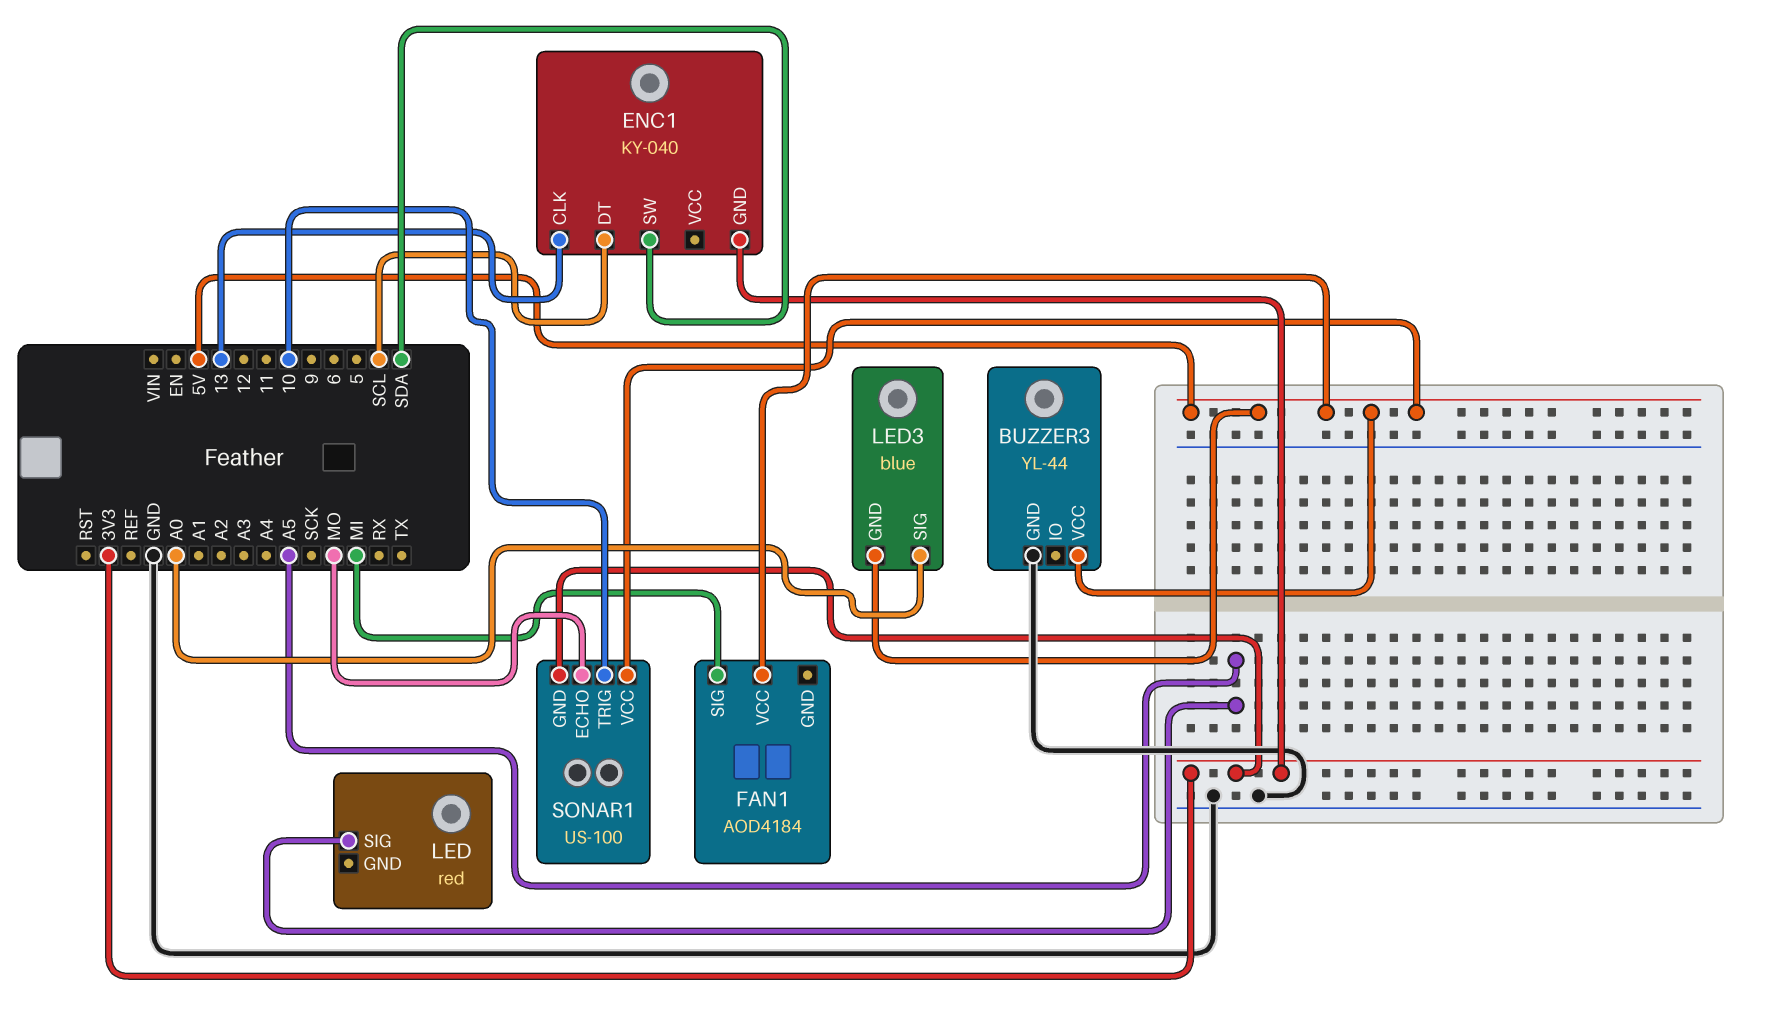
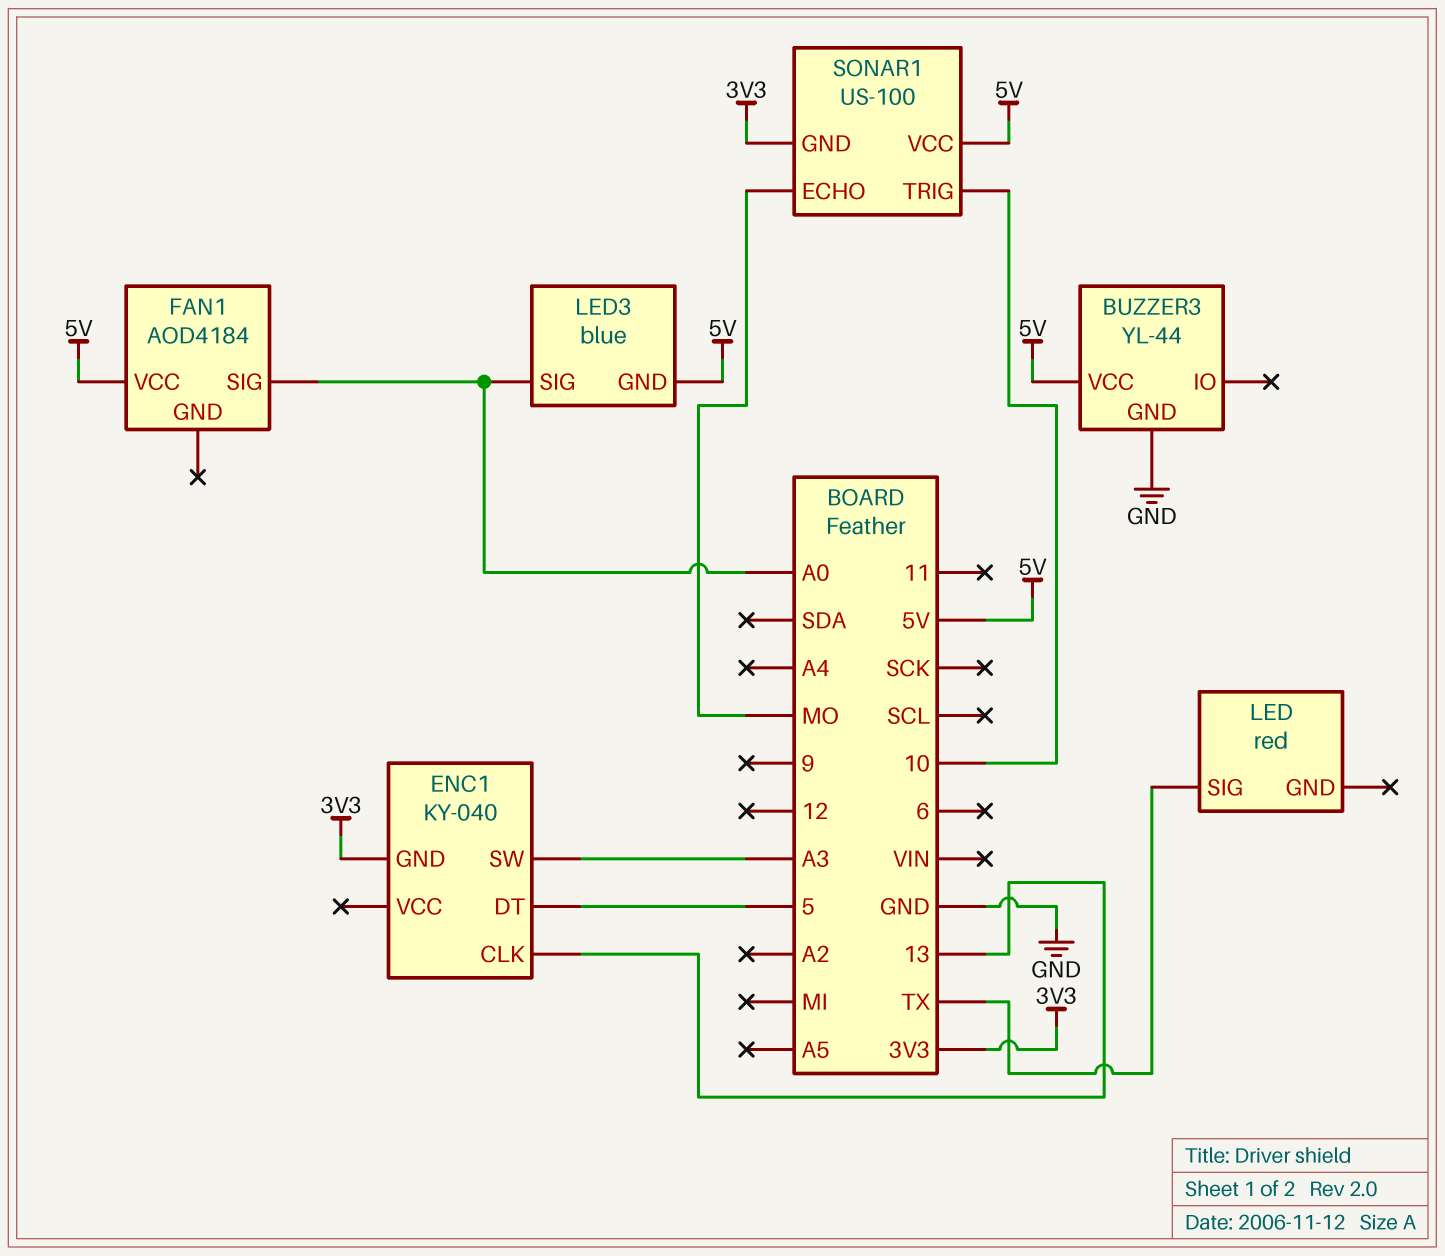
ENC1 pin DT: SCL -> 5
ENC1 pin SW: SDA -> A3
FAN1 pin SIG: MI -> A0
LED pin SIG: A5 -> TX

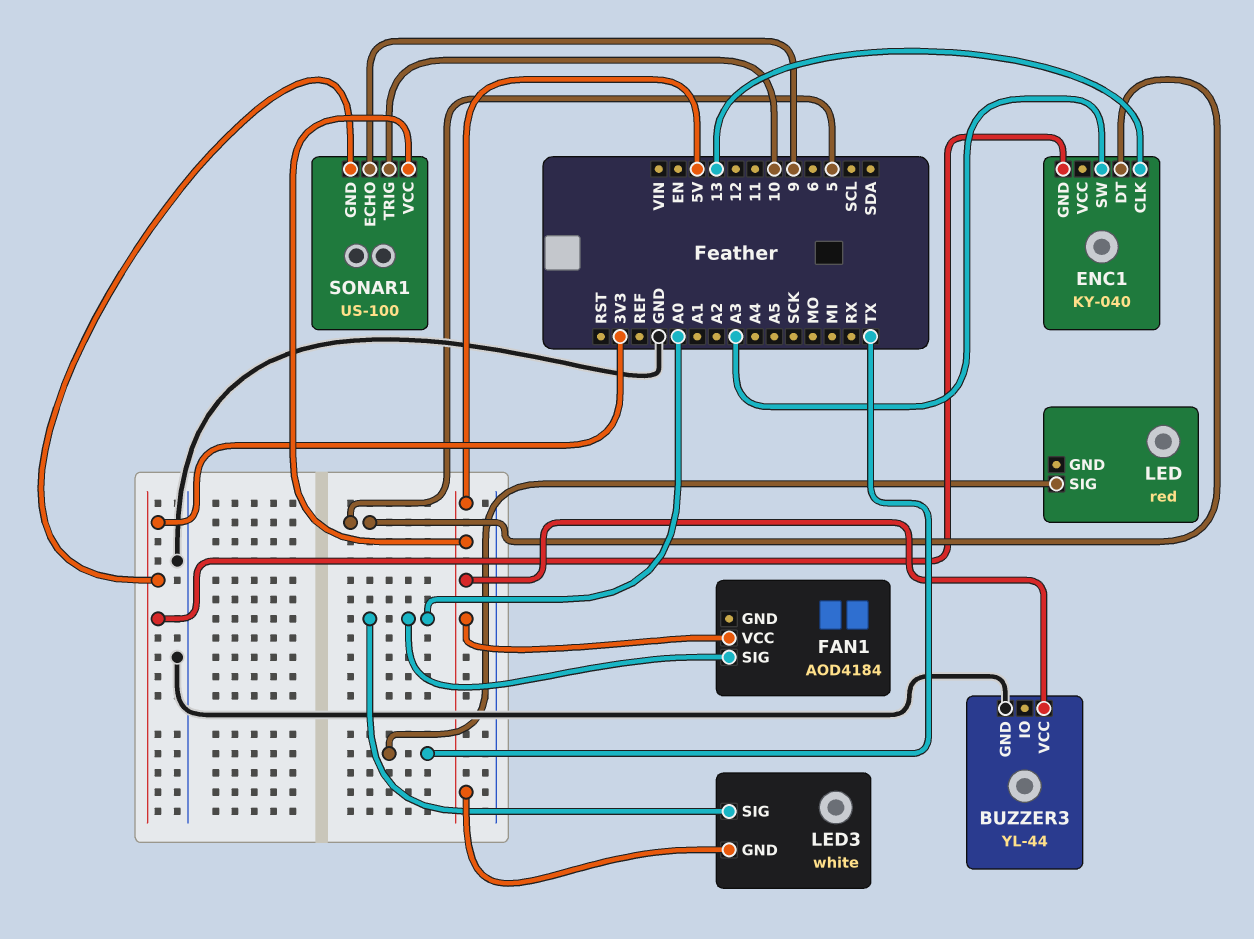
LED3: blue -> white
SONAR1 pin ECHO: MO -> 9

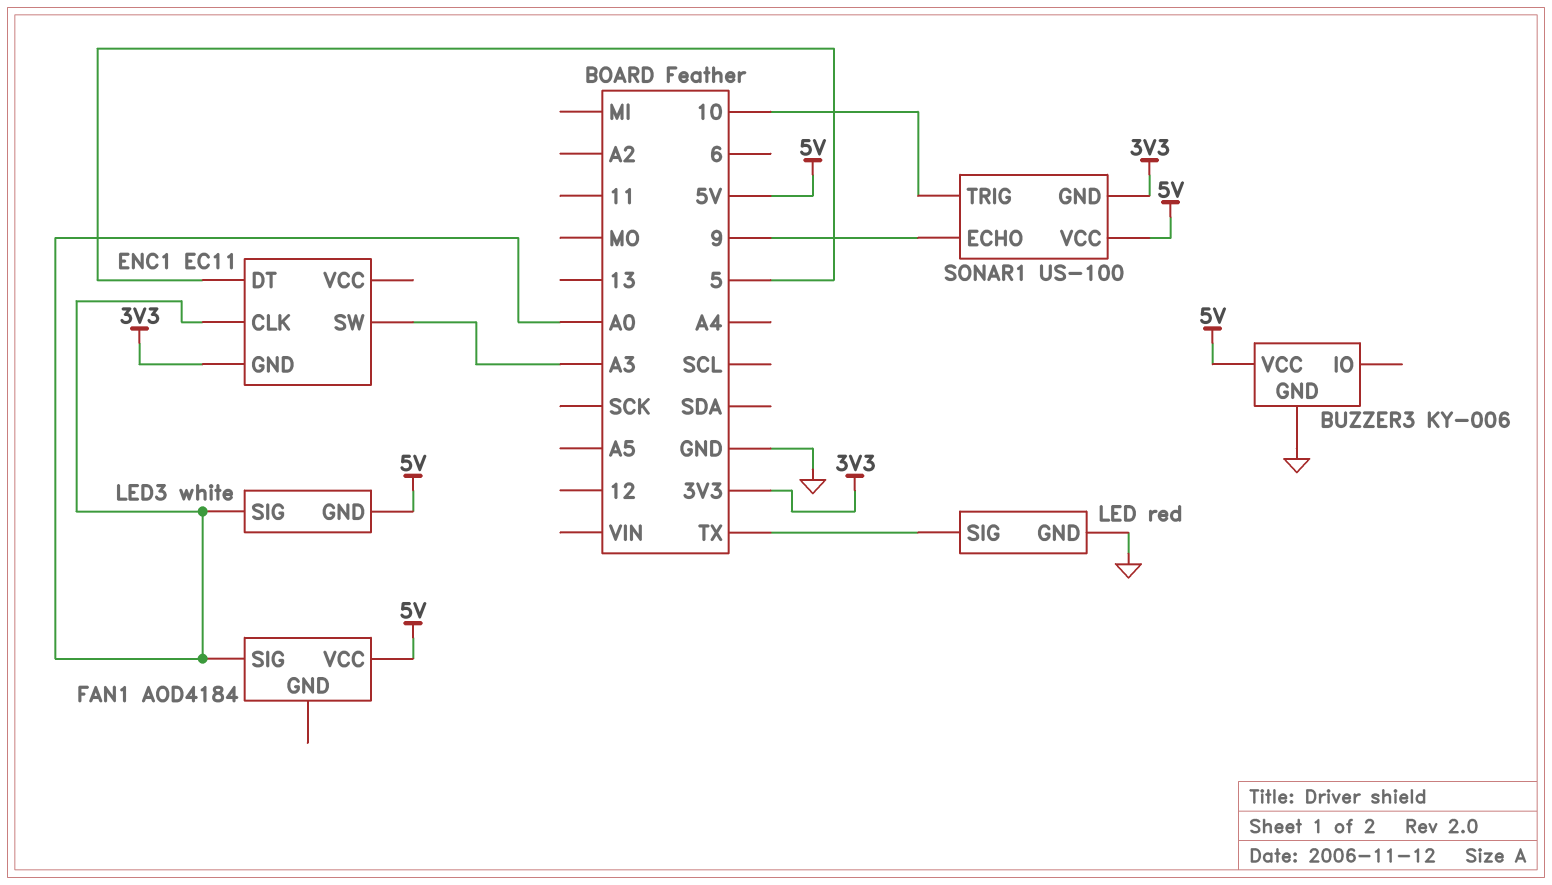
BUZZER3: YL-44 -> KY-006
ENC1: KY-040 -> EC11
ENC1 pin CLK: 13 -> A0
LED pin GND: none -> GND

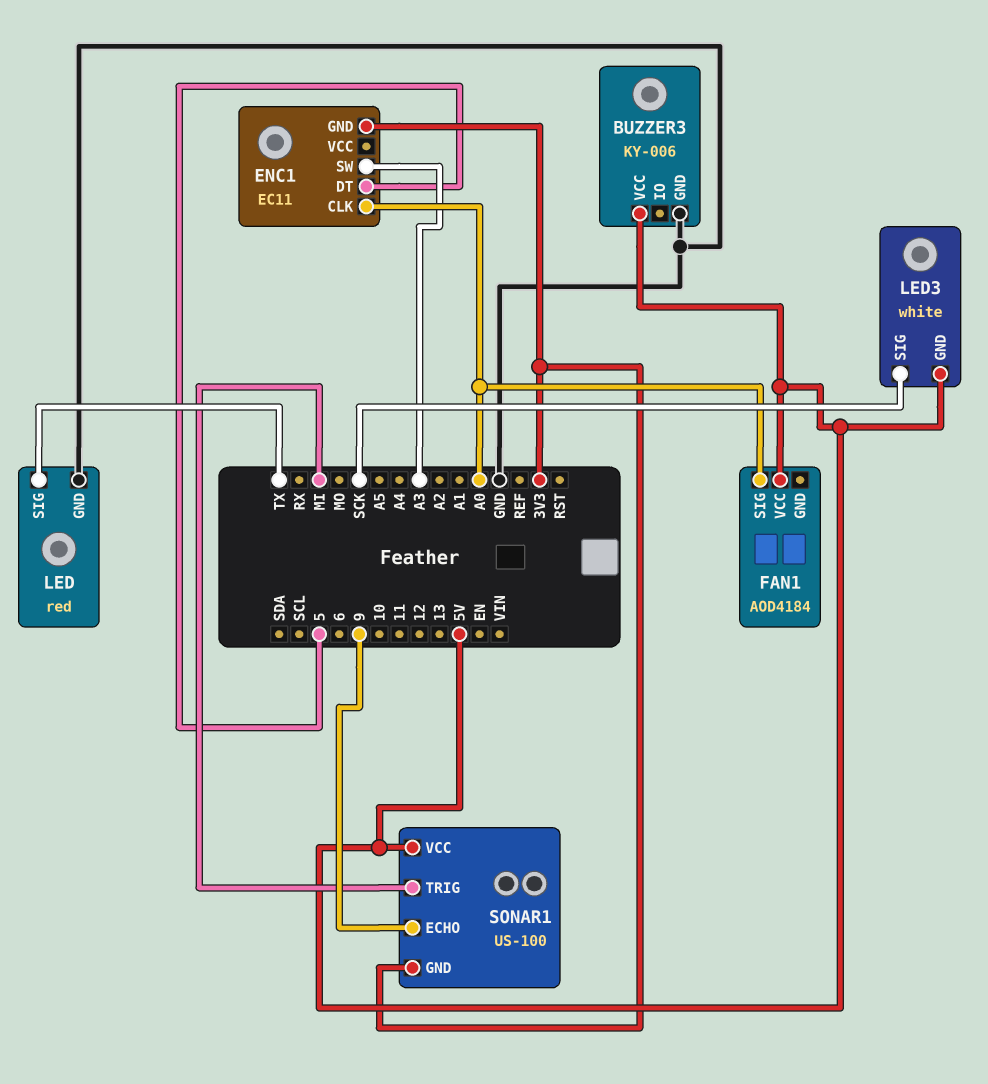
LED3 pin SIG: A0 -> SCK
SONAR1 pin TRIG: 10 -> MI

